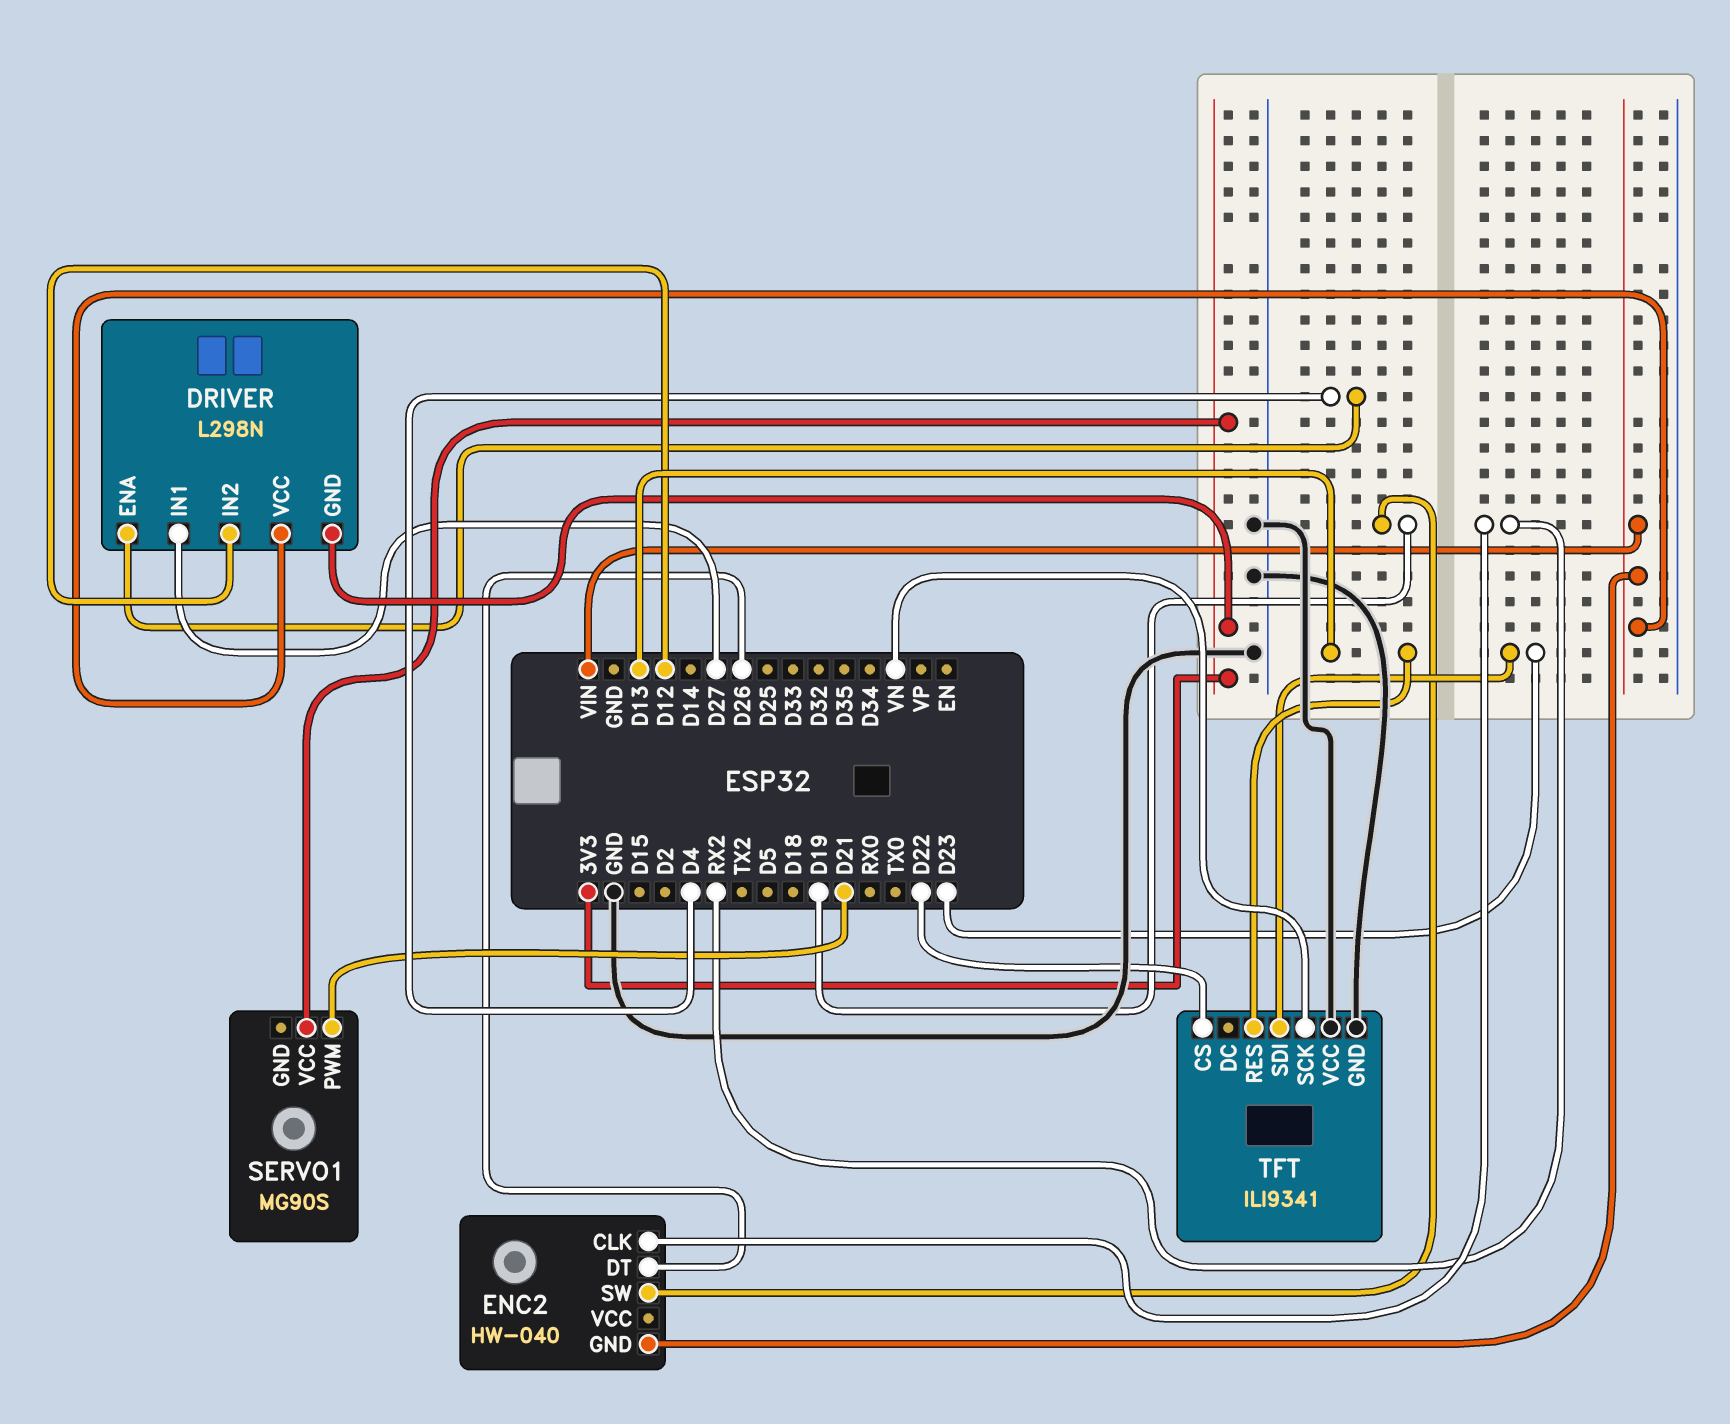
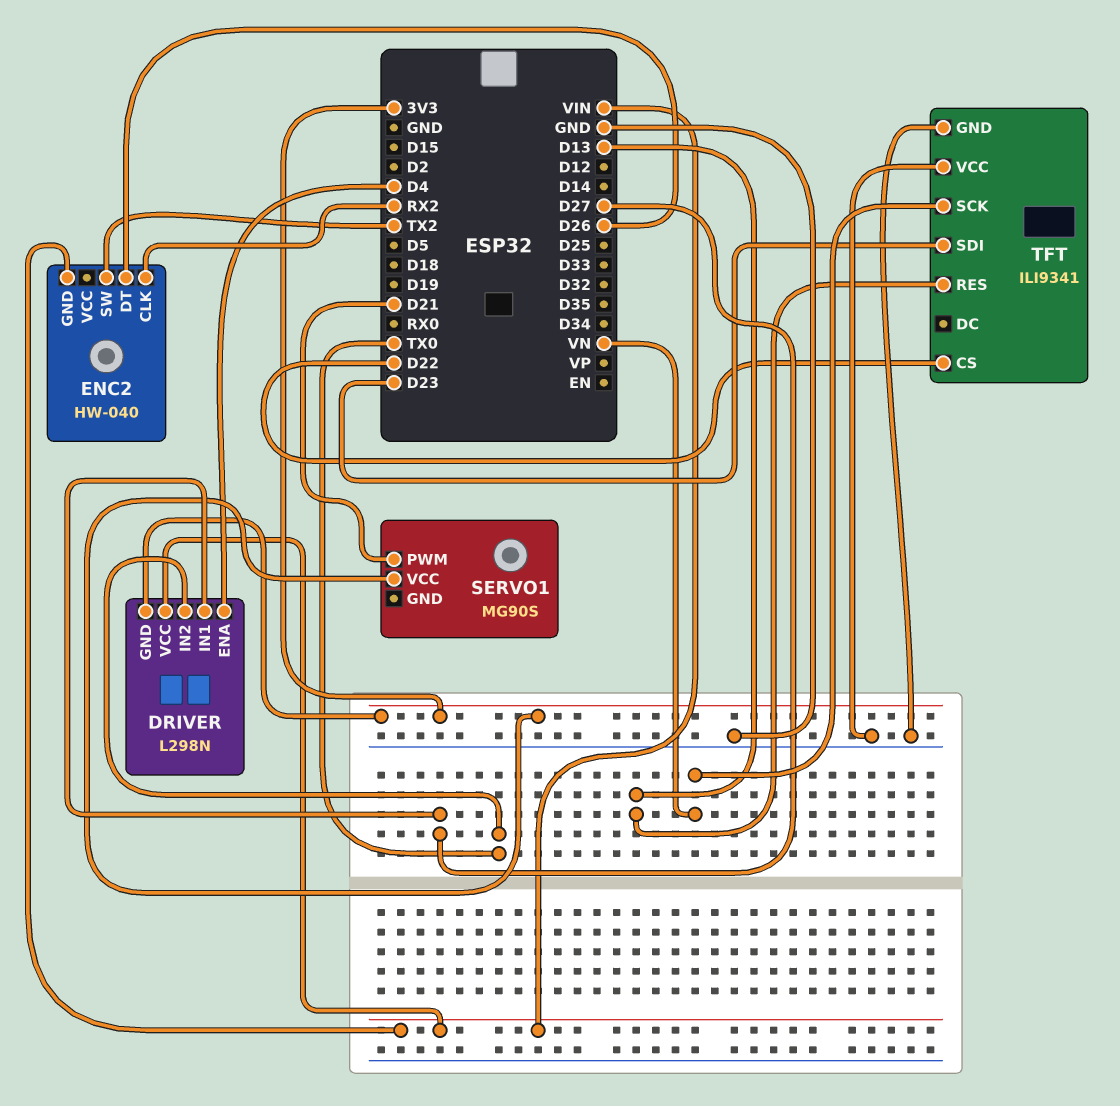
DRIVER pin IN2: D12 -> TX0
ENC2 pin SW: D19 -> TX2

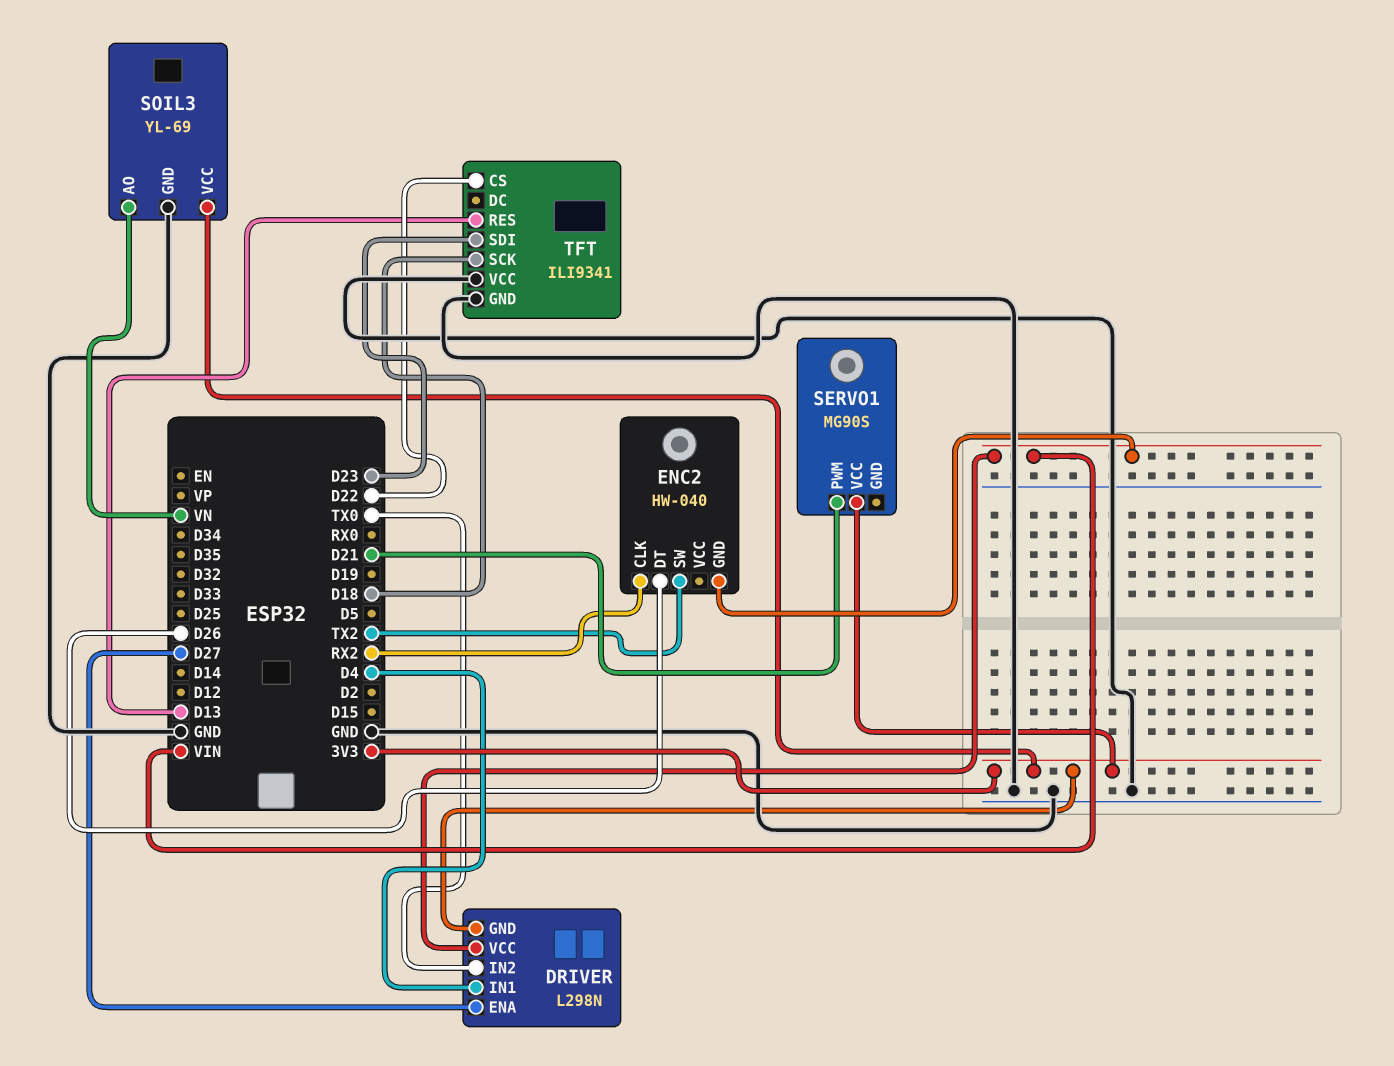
DRIVER pin ENA: D4 -> D27
DRIVER pin IN1: D27 -> D4
SOIL3: none -> YL-69
SOIL3 pin AO: none -> VN
SOIL3 pin GND: none -> GND
SOIL3 pin VCC: none -> 3V3
TFT pin SCK: VN -> D18

